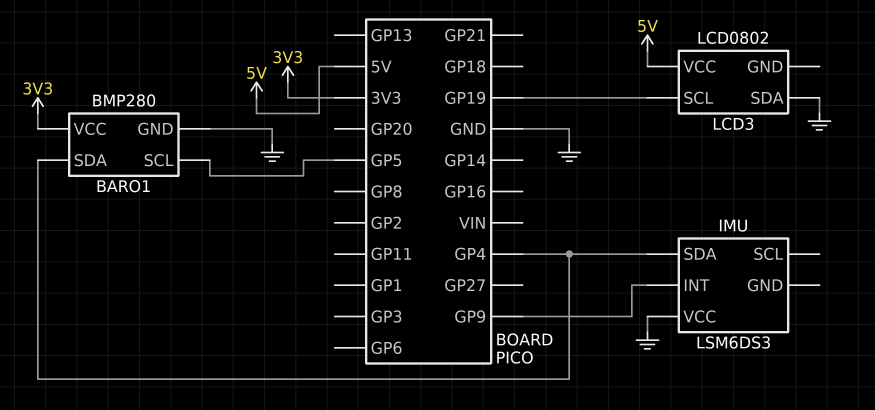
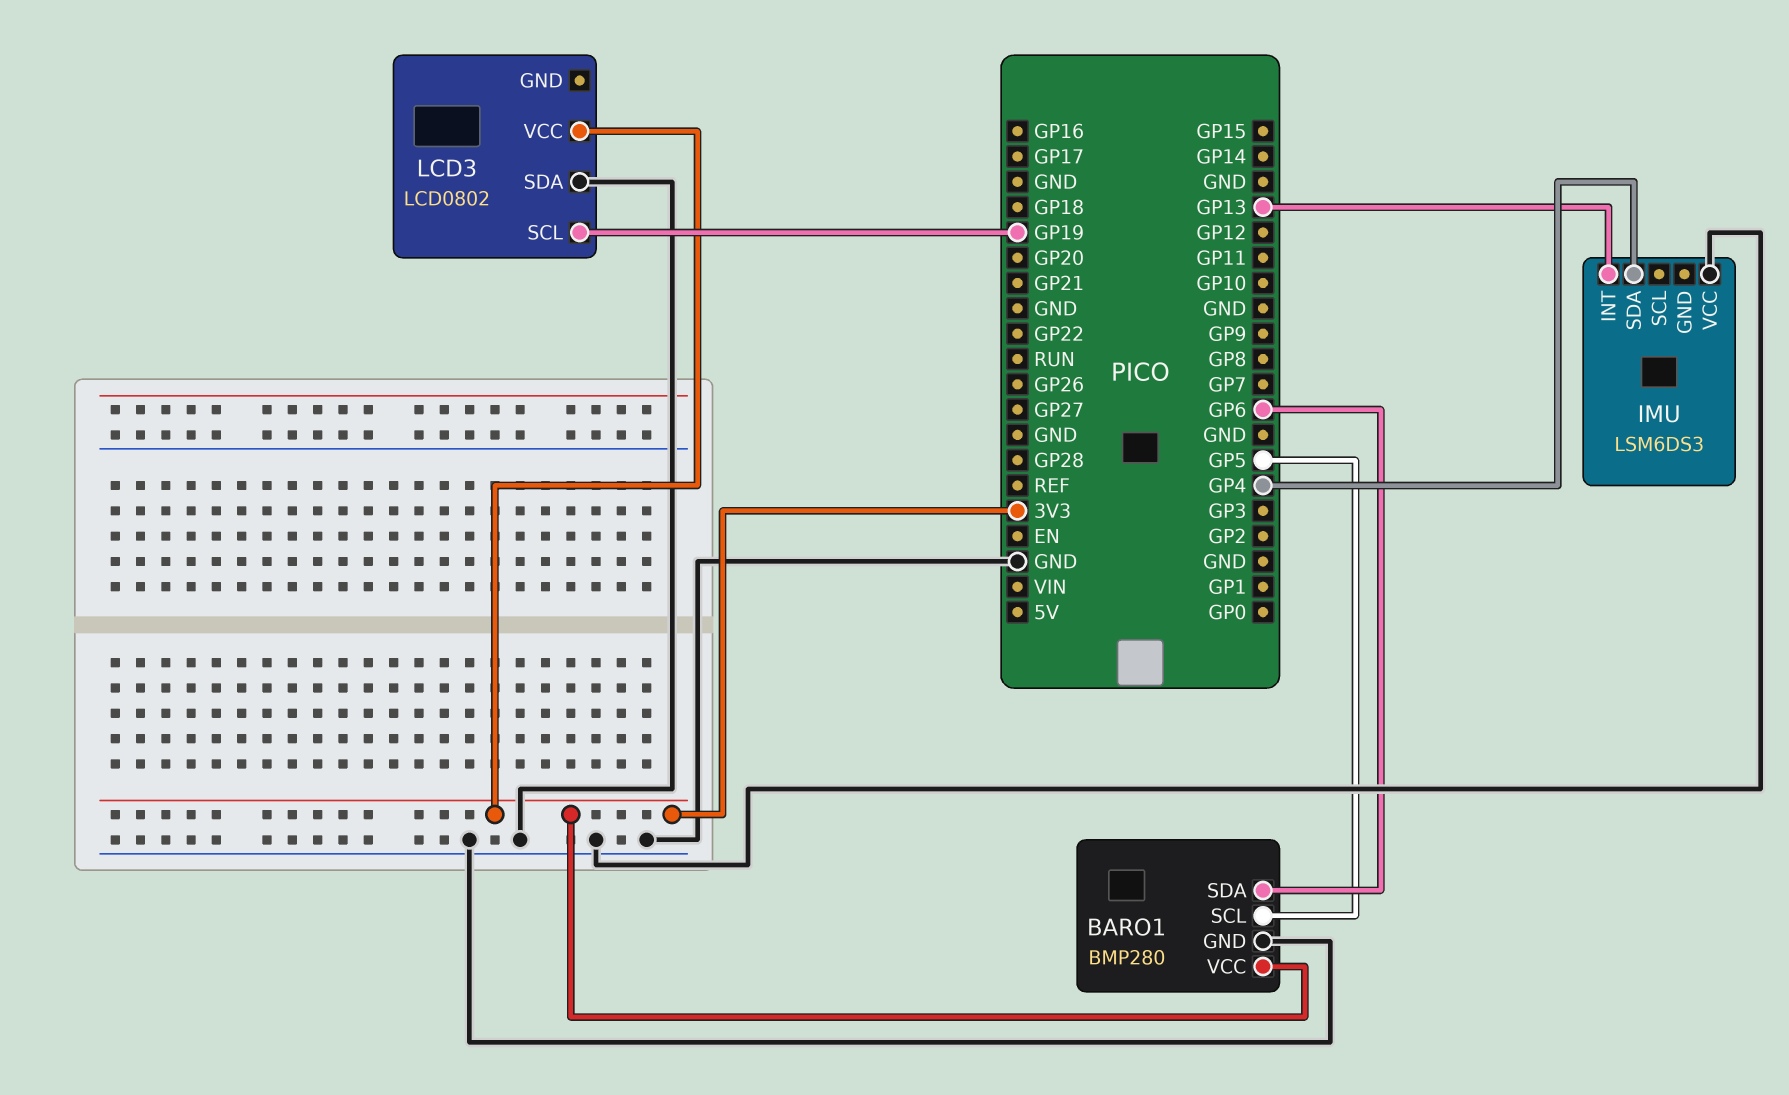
BARO1 pin SDA: GP4 -> GP6
IMU pin INT: GP9 -> GP13
LCD3 pin VCC: 5V -> 3V3

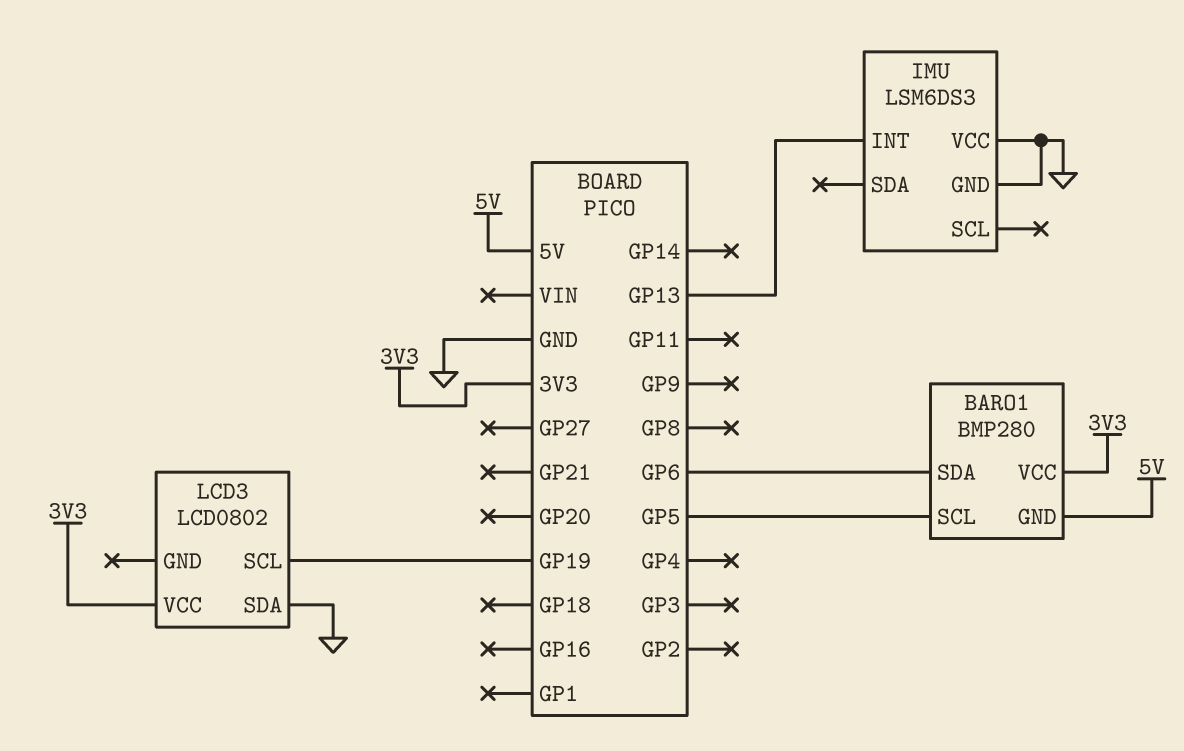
BARO1 pin GND: GND -> 5V
IMU pin GND: none -> GND
IMU pin SDA: GP4 -> none

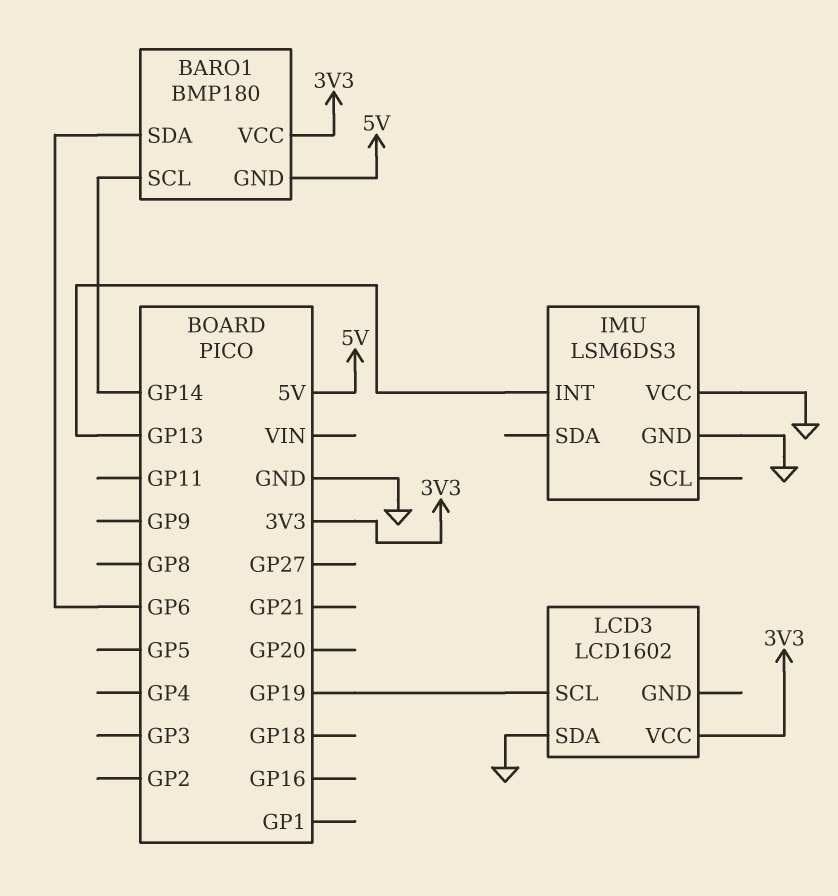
BARO1: BMP280 -> BMP180
BARO1 pin SCL: GP5 -> GP14
LCD3: LCD0802 -> LCD1602

